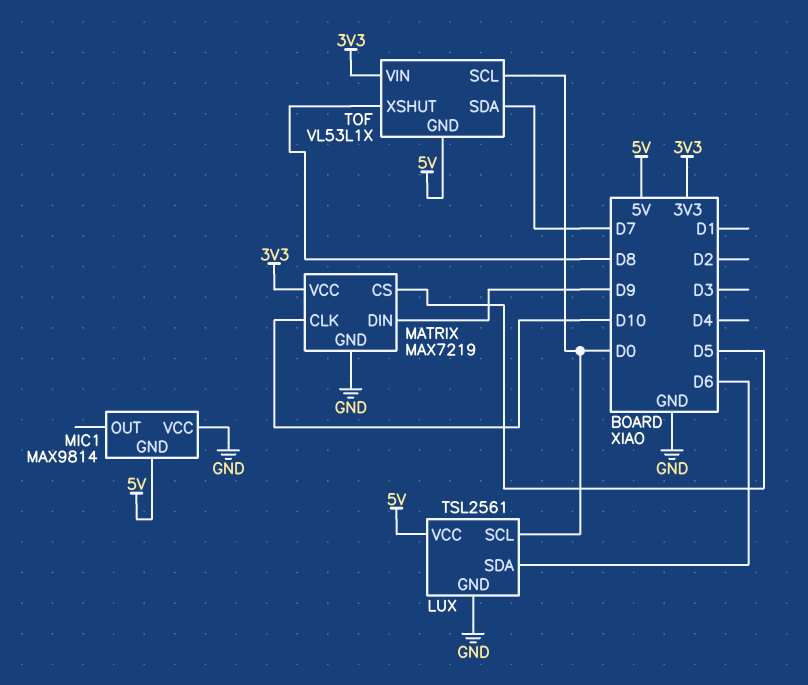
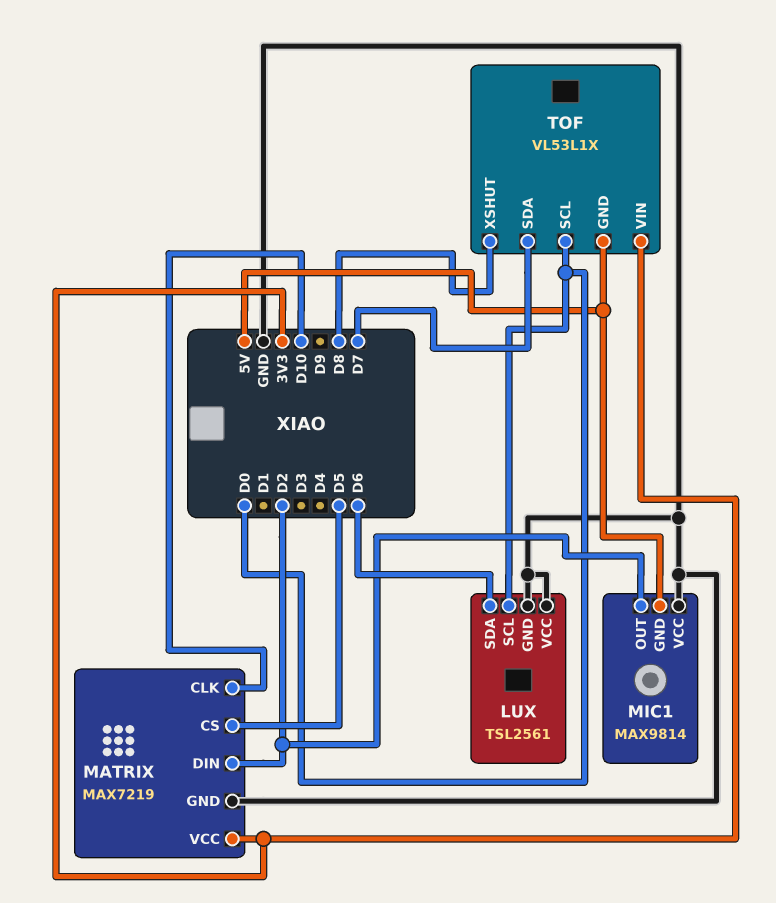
LUX pin VCC: 5V -> GND
MATRIX pin DIN: D9 -> D2
MIC1 pin OUT: none -> D2

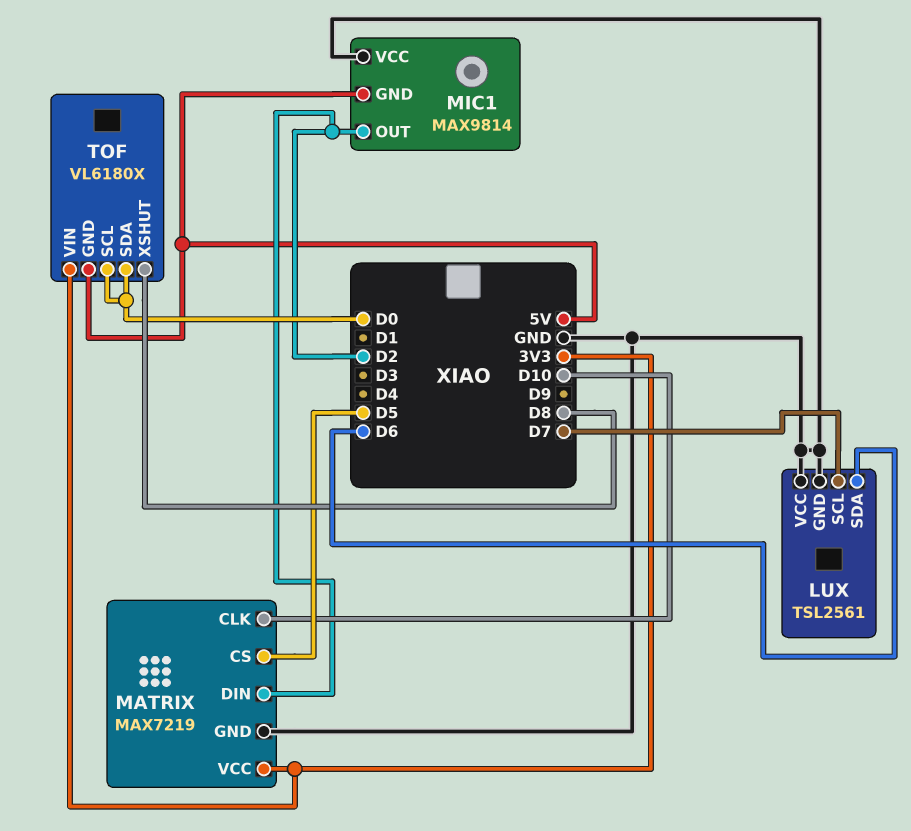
LUX pin SCL: D0 -> D7
TOF: VL53L1X -> VL6180X
TOF pin SDA: D7 -> D0

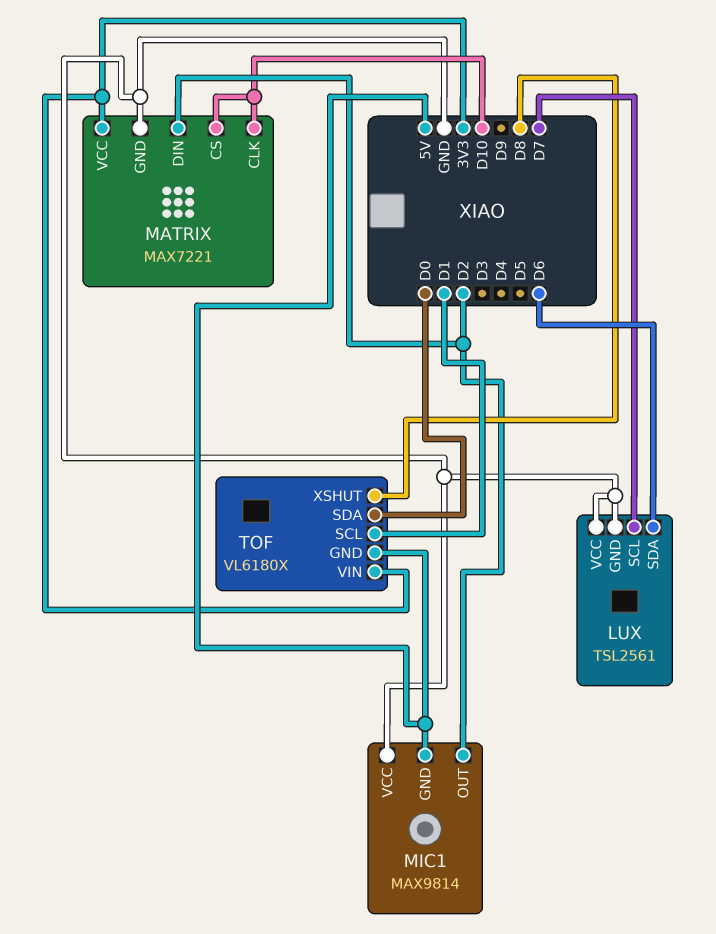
MATRIX: MAX7219 -> MAX7221
MATRIX pin CS: D5 -> D10
TOF pin SCL: D0 -> D1

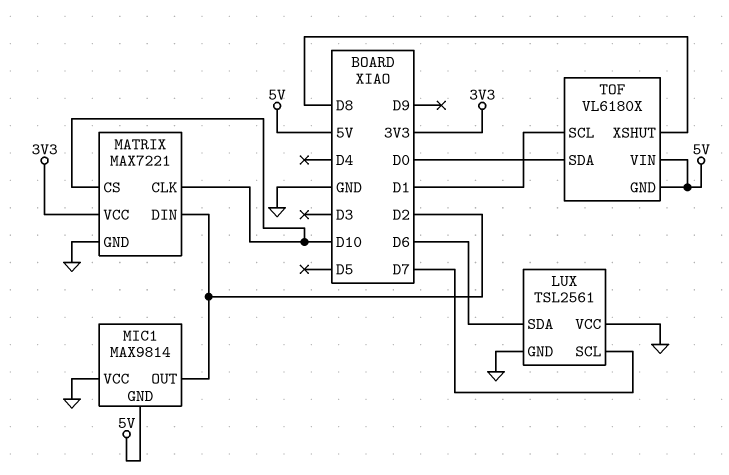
TOF pin VIN: 3V3 -> 5V

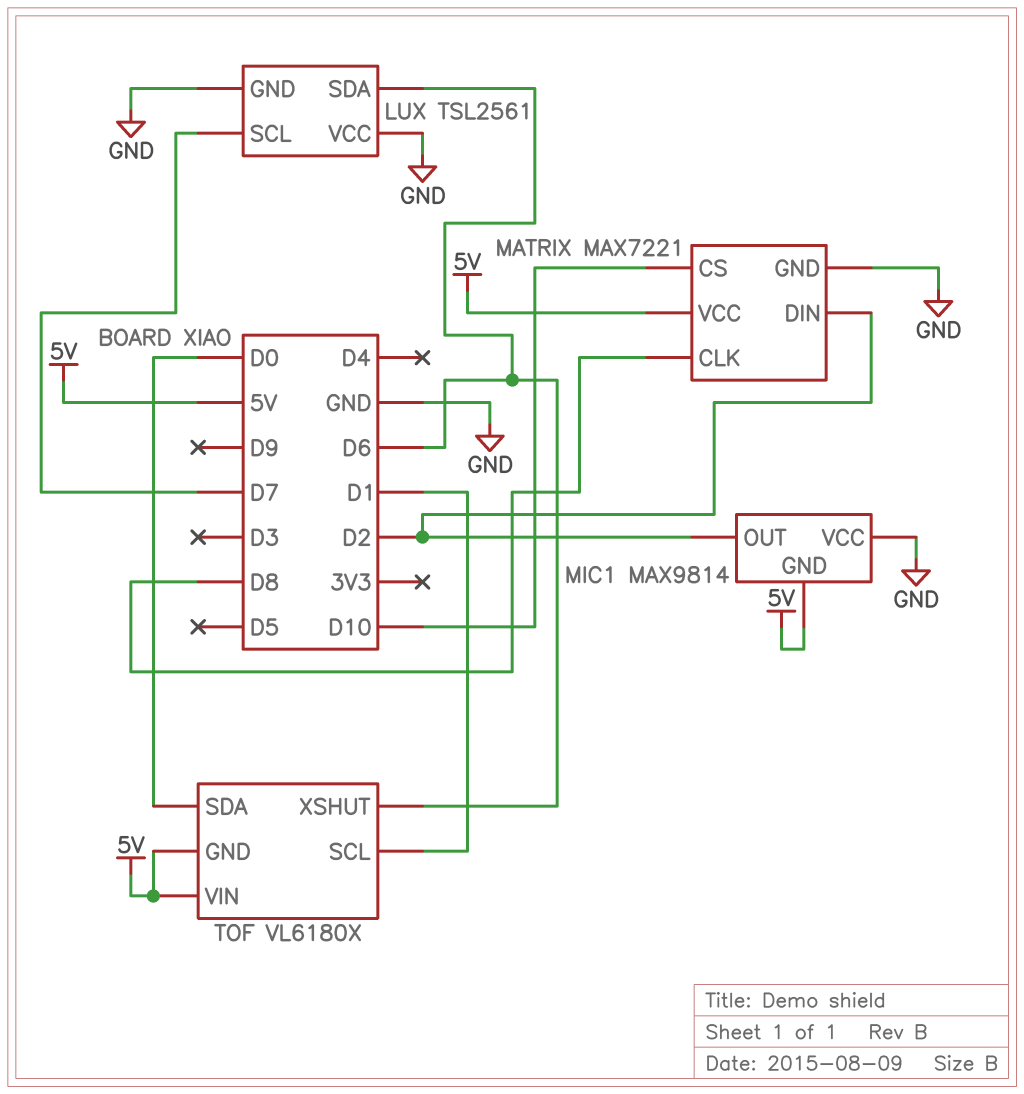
MATRIX pin CLK: D10 -> D8
MATRIX pin VCC: 3V3 -> 5V
TOF pin XSHUT: D8 -> D6

